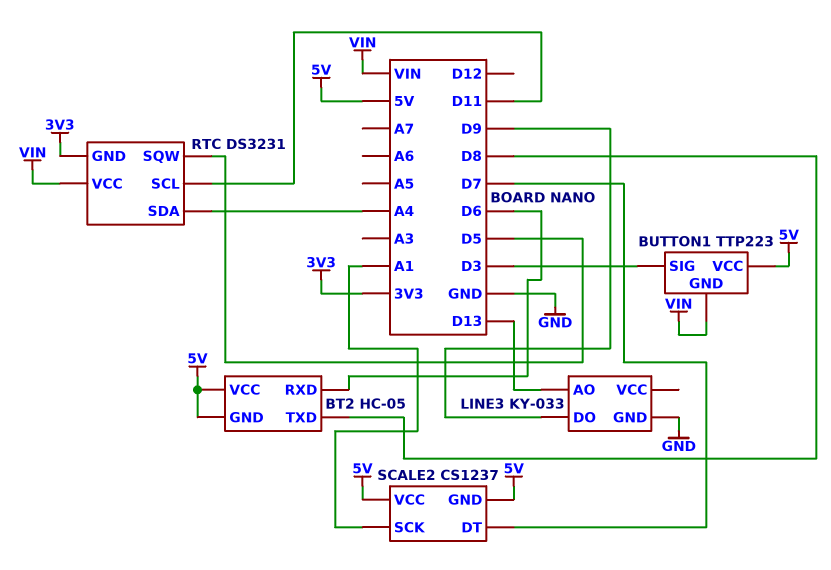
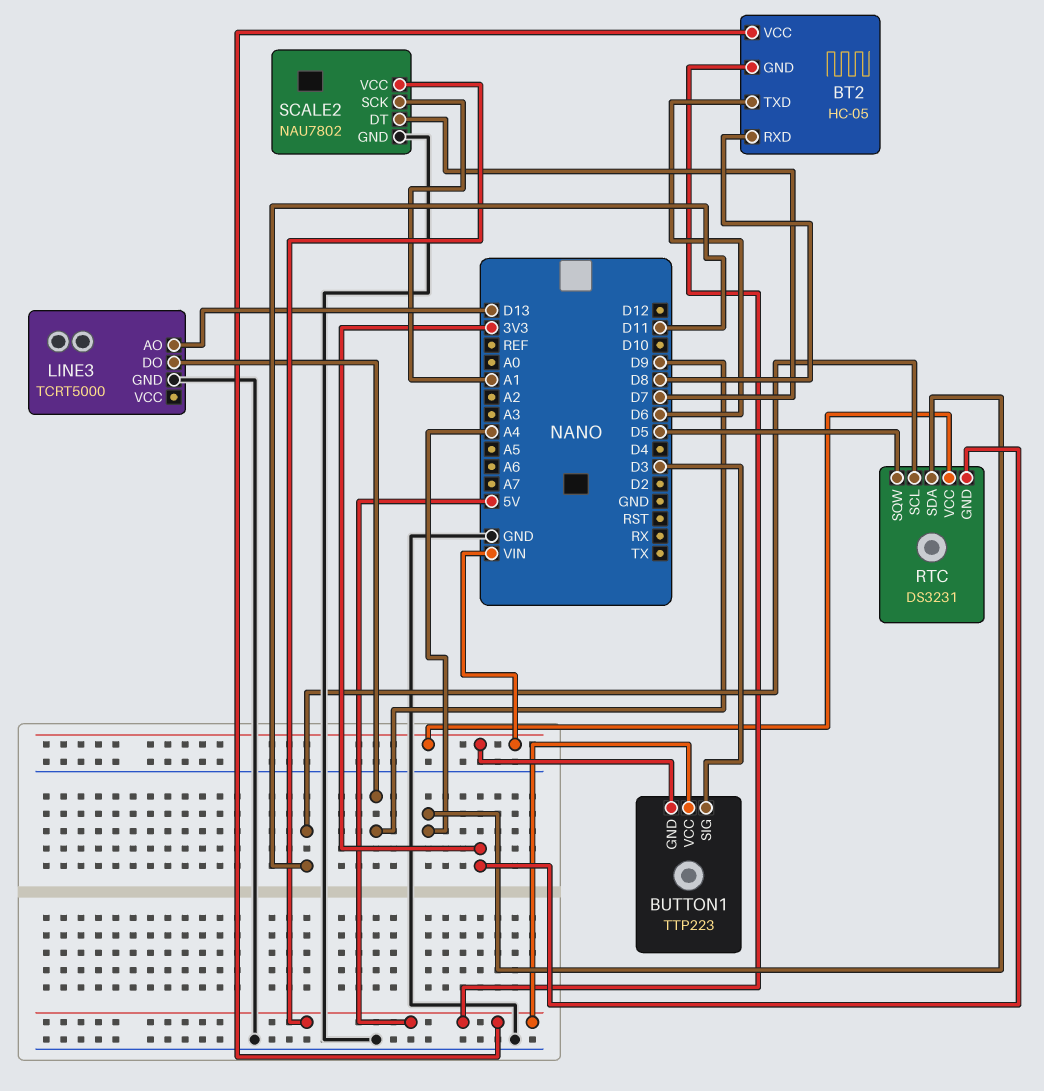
BT2 pin RXD: D6 -> D8
BT2 pin TXD: D8 -> D6
LINE3: KY-033 -> TCRT5000
SCALE2: CS1237 -> NAU7802
SCALE2 pin GND: 5V -> GND

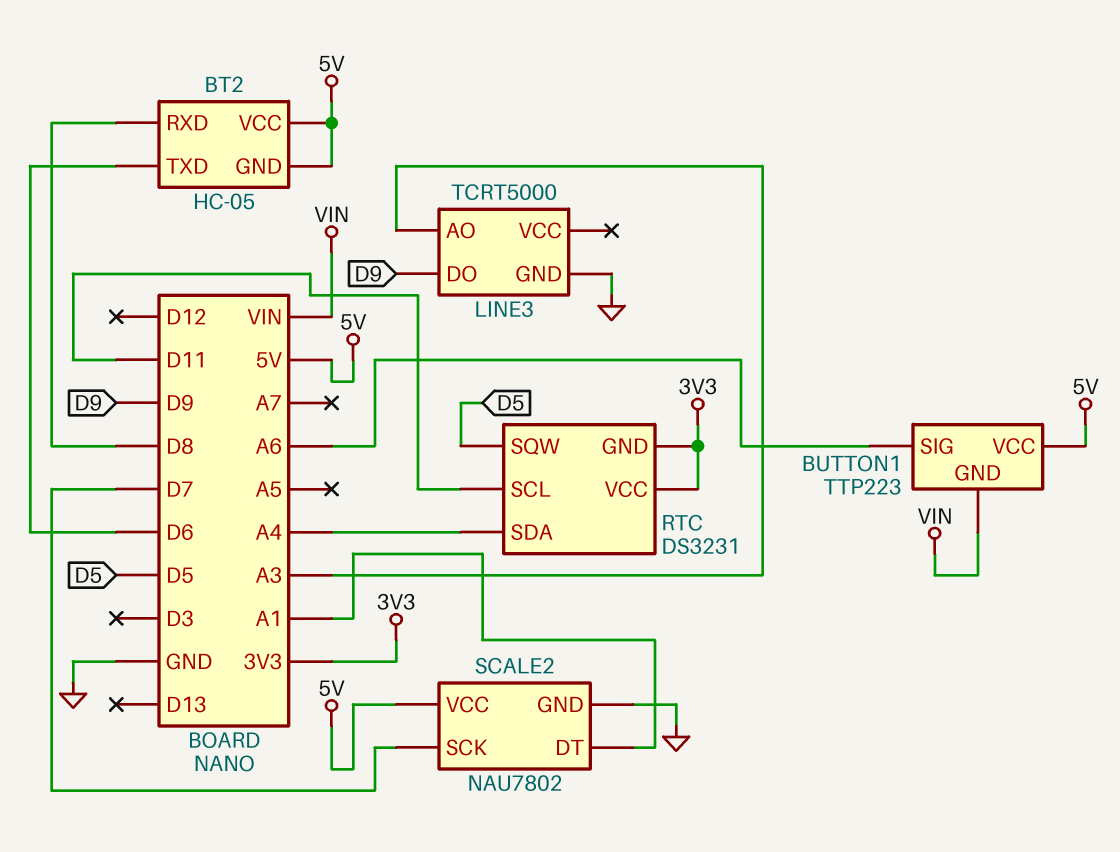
BUTTON1 pin SIG: D3 -> A6
LINE3 pin AO: D13 -> A3
RTC pin VCC: VIN -> 3V3
SCALE2 pin DT: D7 -> A1
SCALE2 pin SCK: A1 -> D7

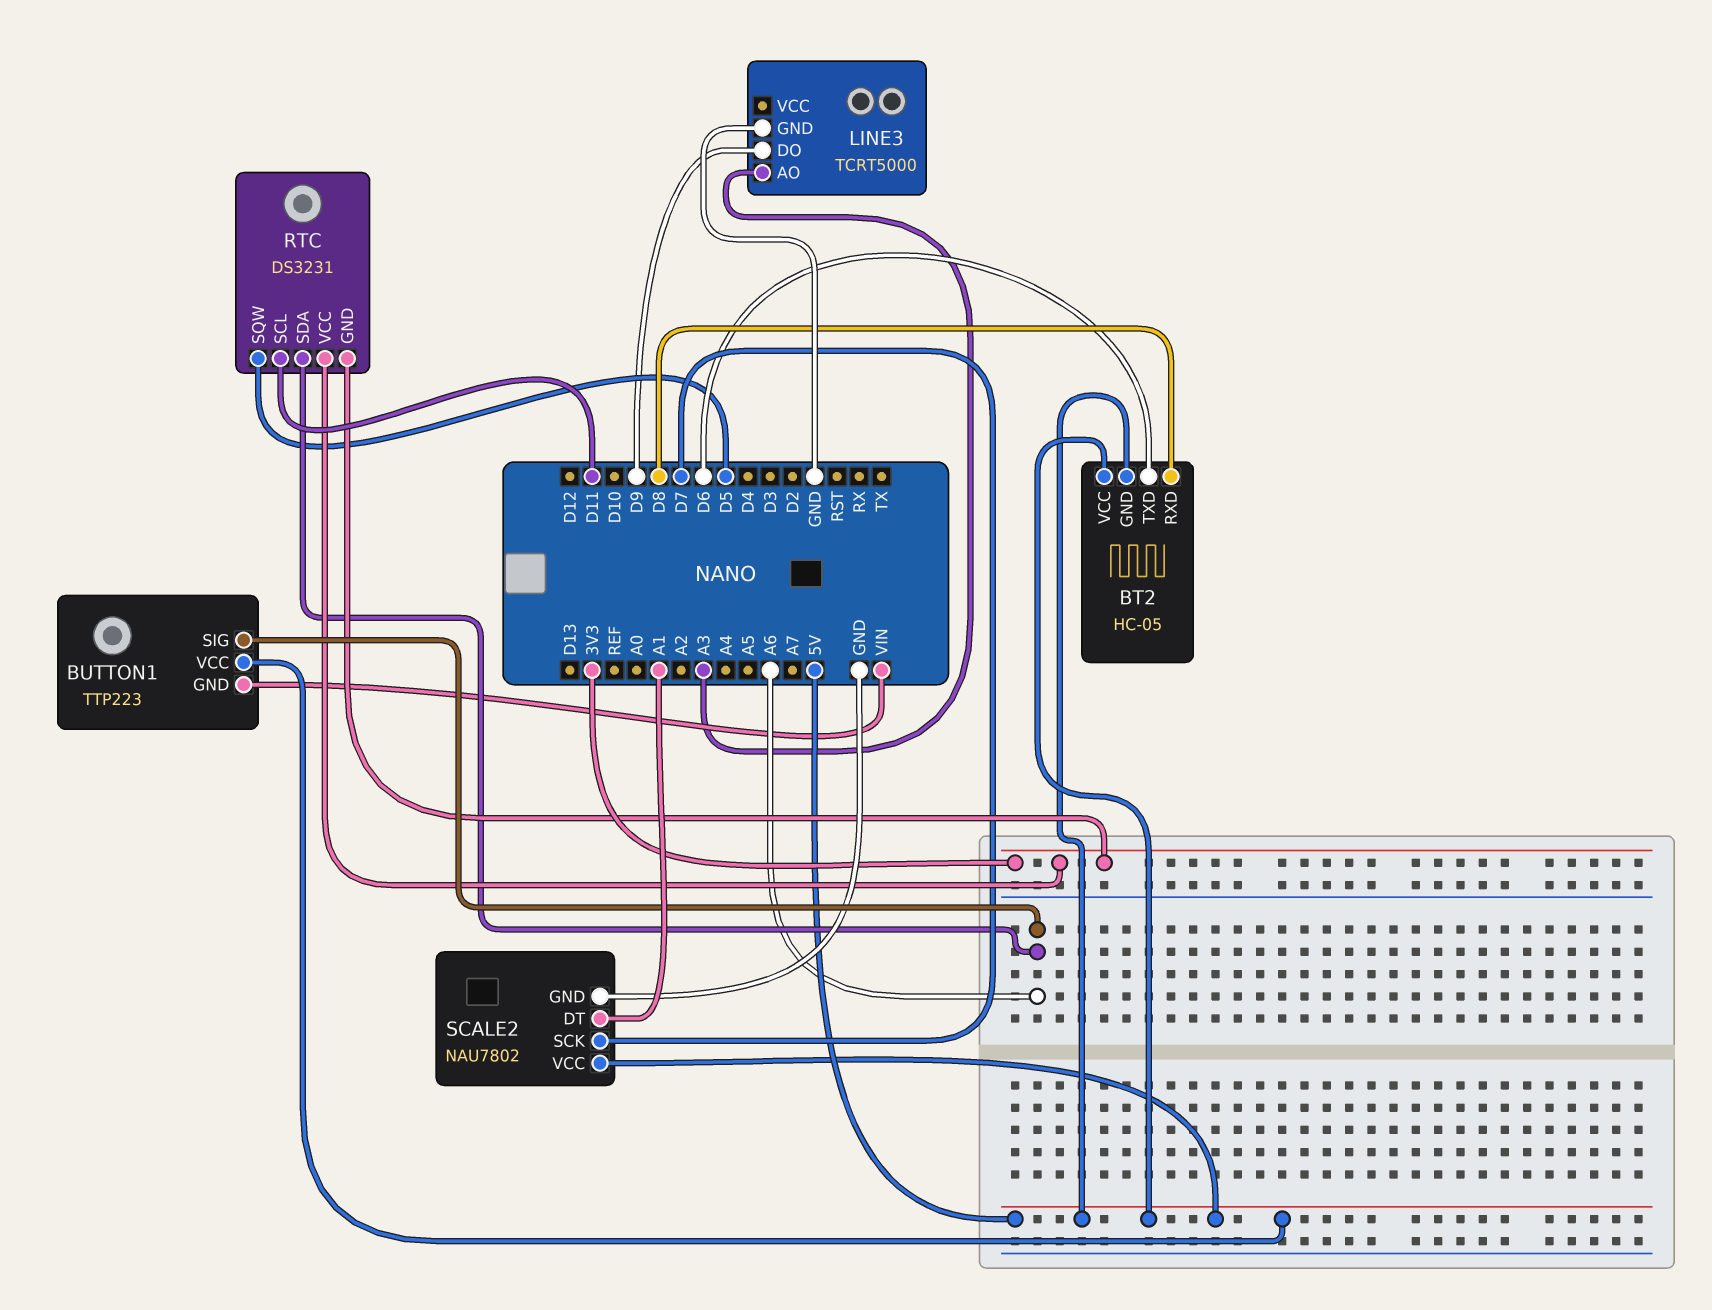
RTC pin SDA: A4 -> A6

